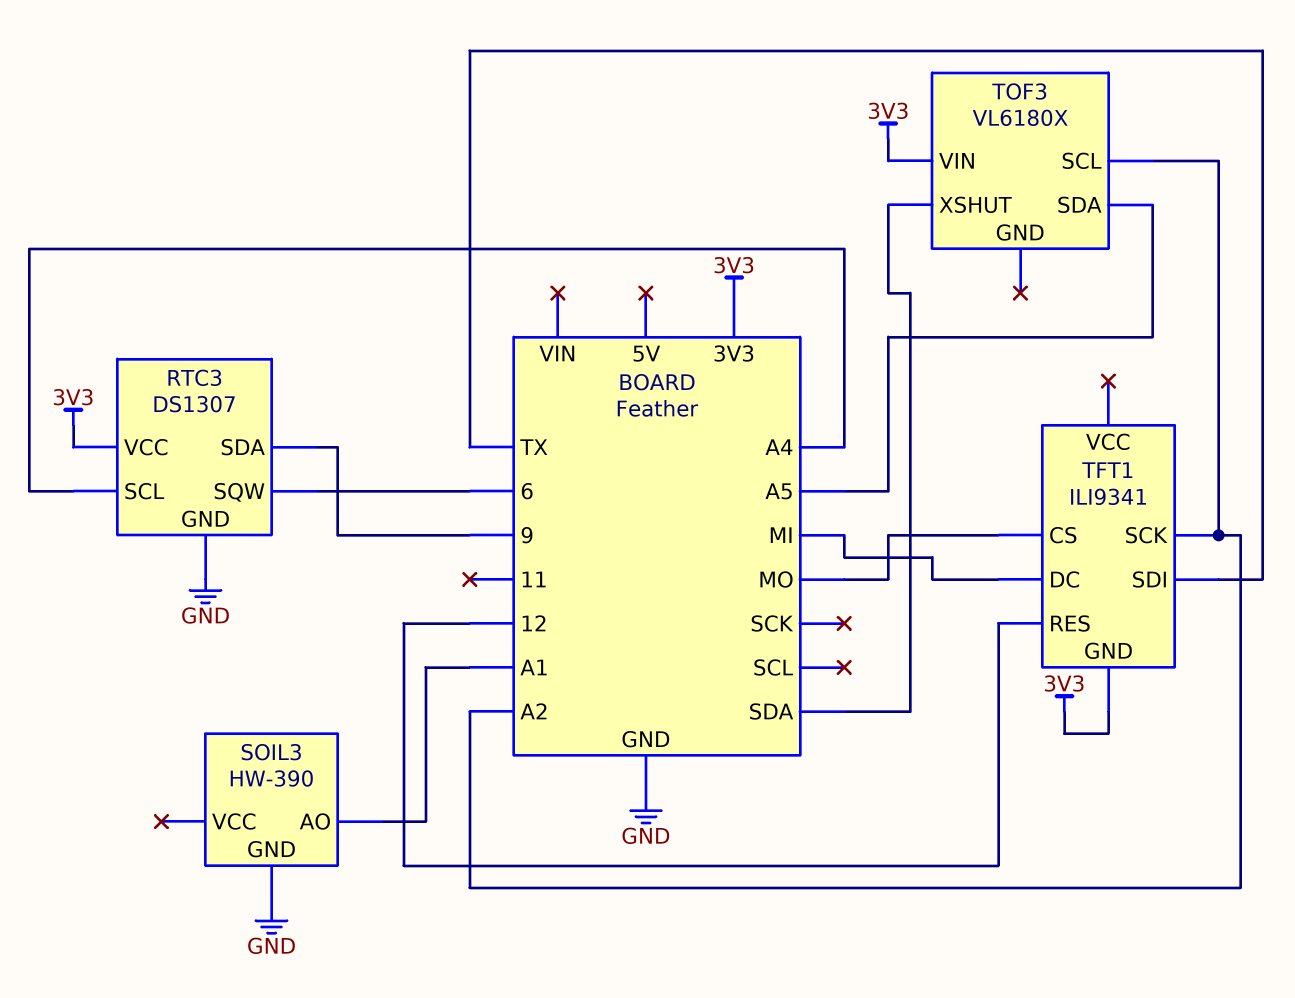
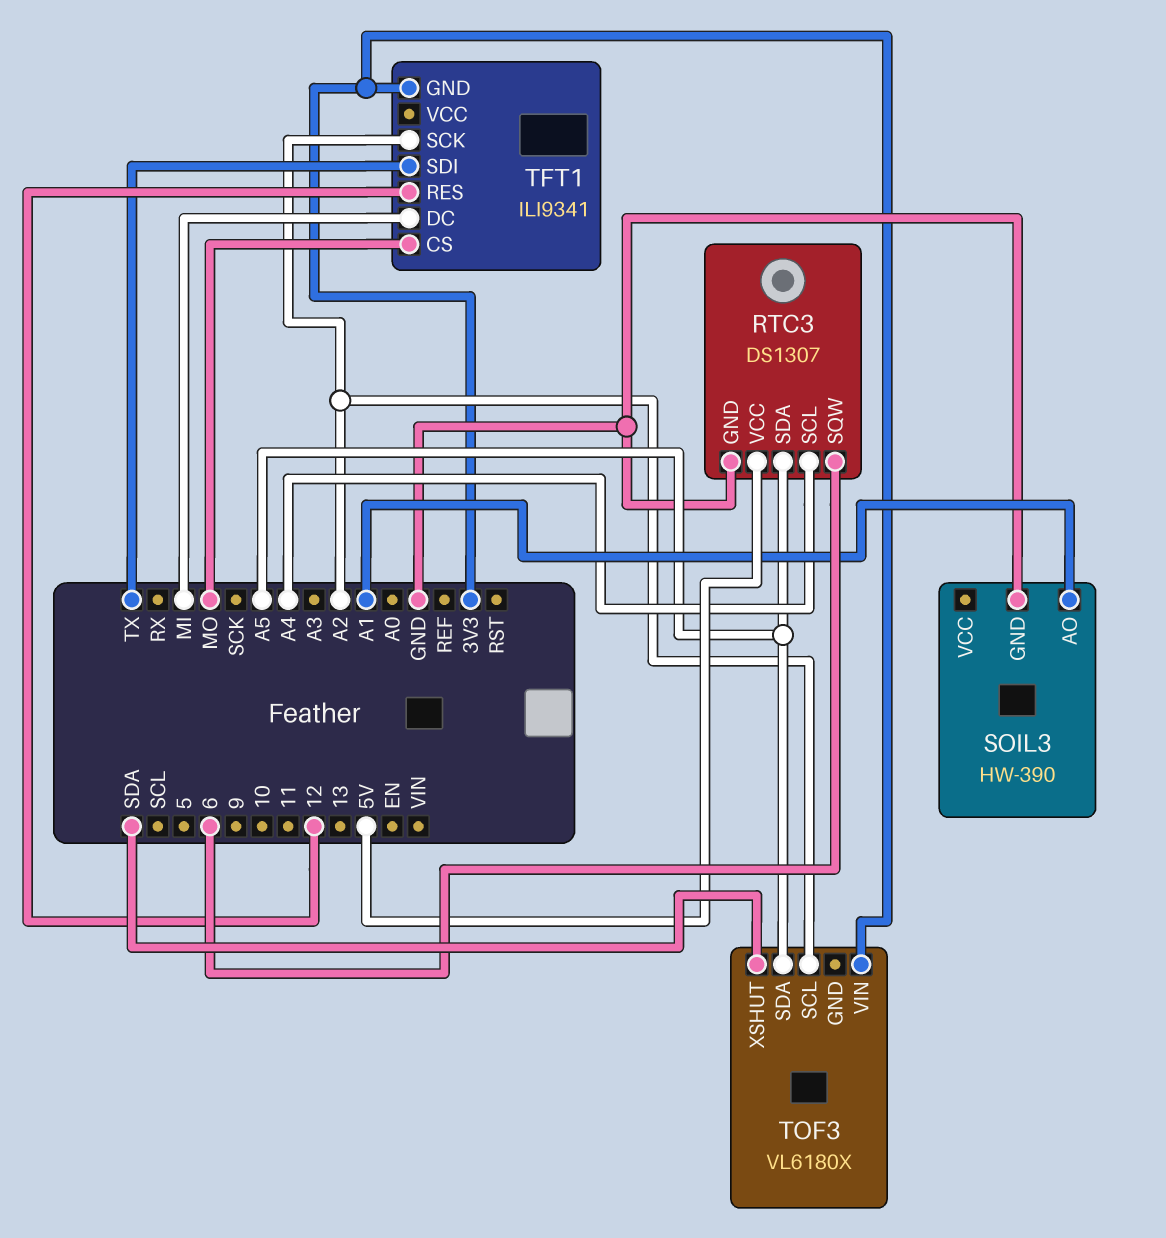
RTC3 pin SDA: 9 -> A5
RTC3 pin VCC: 3V3 -> 5V

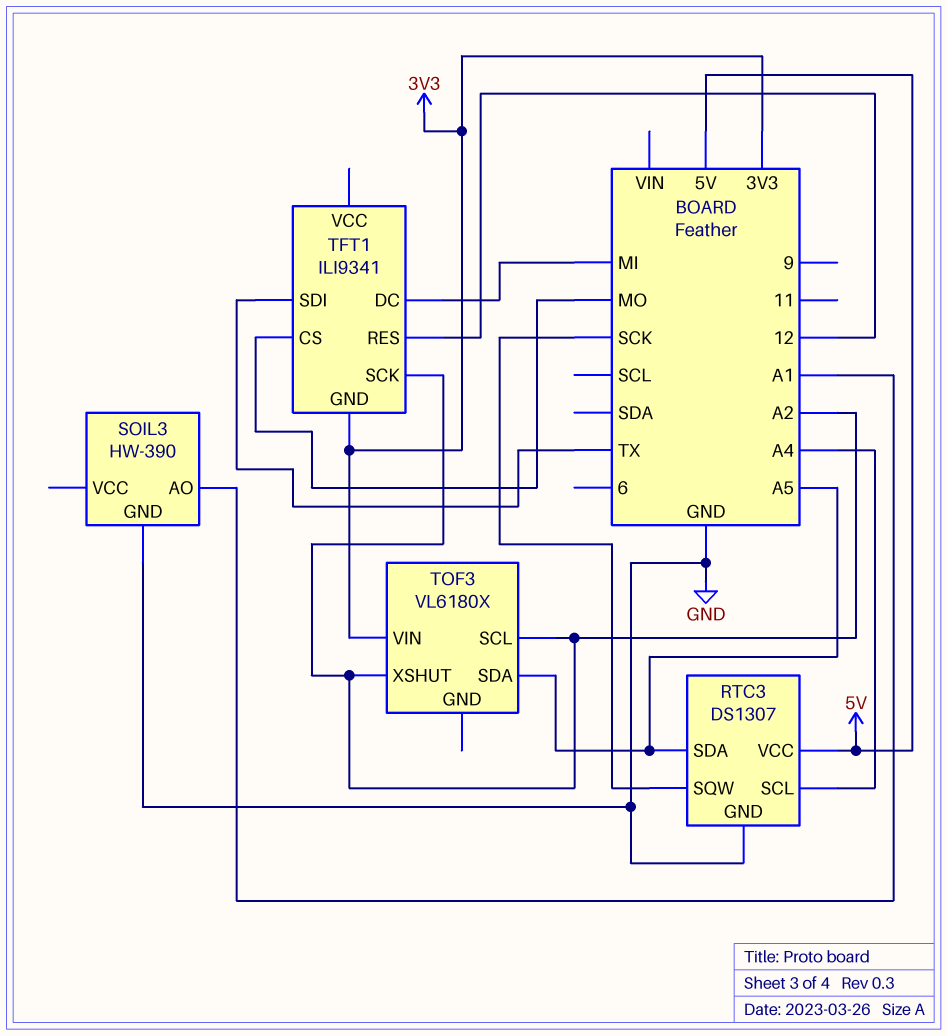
RTC3 pin SQW: 6 -> SCK
TOF3 pin XSHUT: SDA -> A2

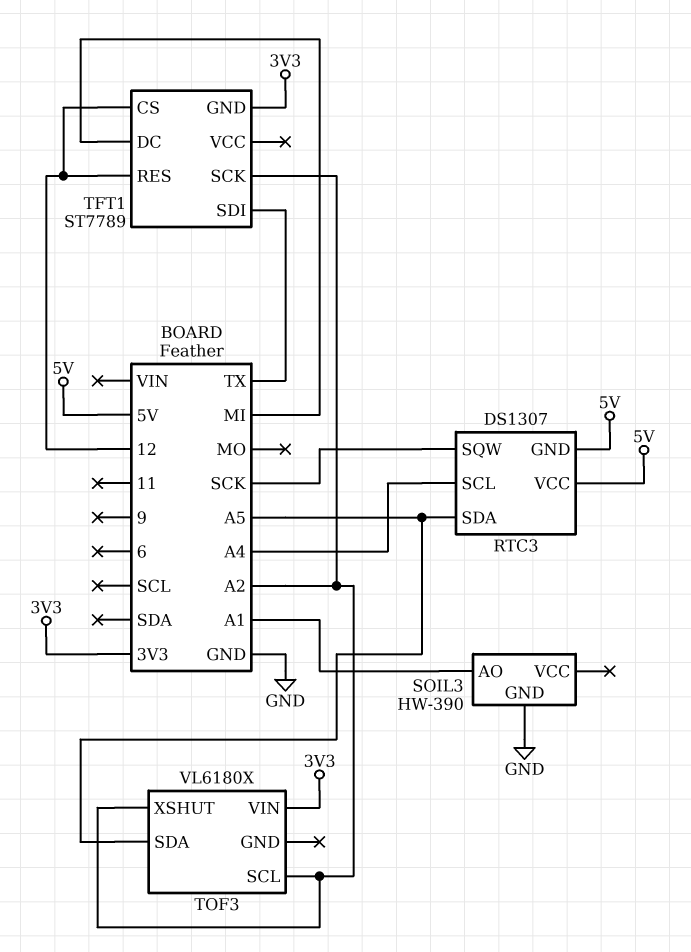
RTC3 pin GND: GND -> 5V
TFT1: ILI9341 -> ST7789
TFT1 pin CS: MO -> 12

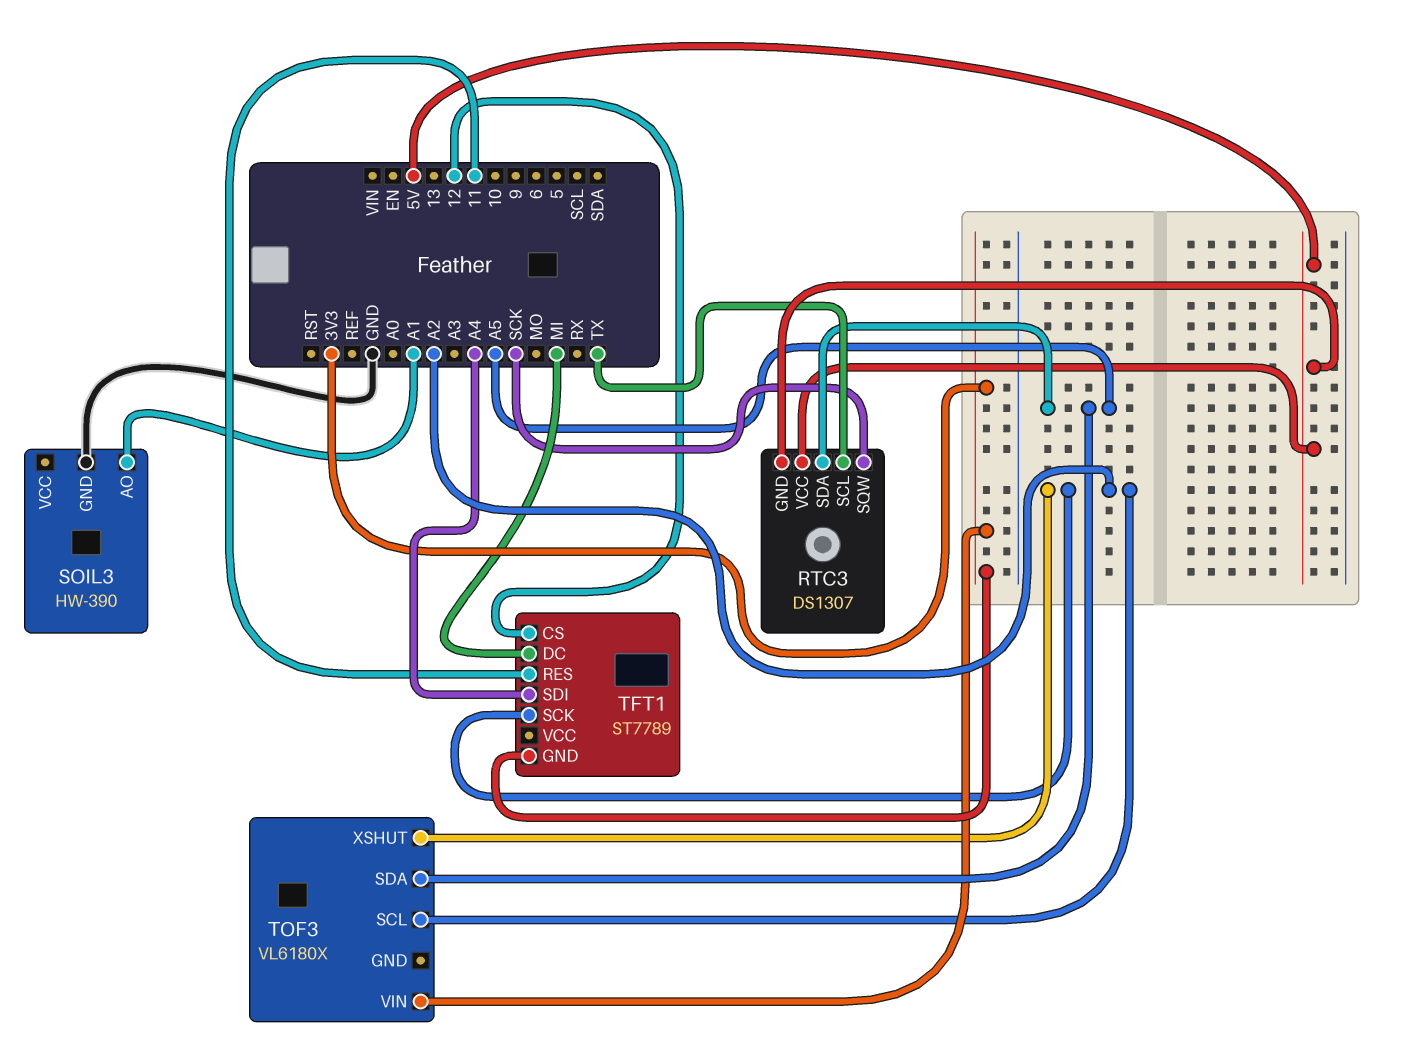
RTC3 pin SCL: A4 -> TX
TFT1 pin RES: 12 -> 11
TFT1 pin SDI: TX -> A4

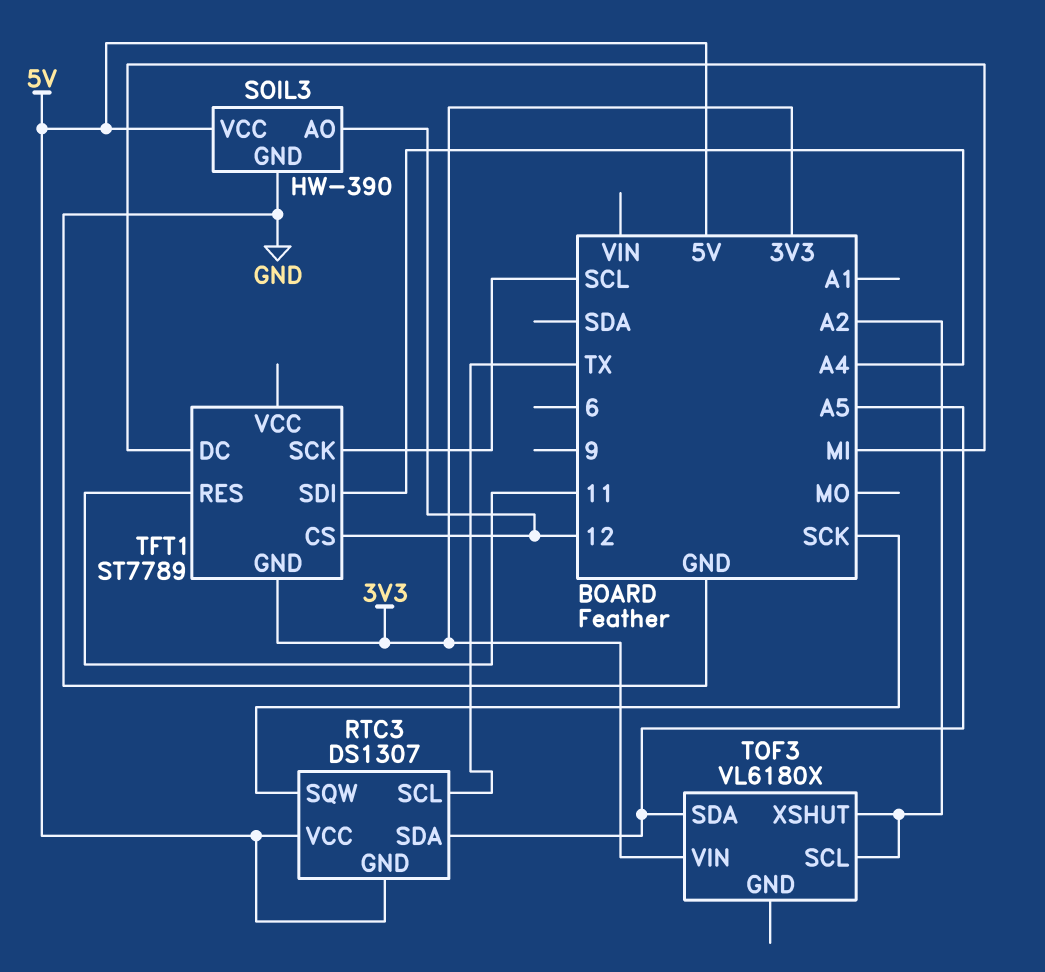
SOIL3 pin AO: A1 -> 12
SOIL3 pin VCC: none -> 5V
TFT1 pin SCK: A2 -> SCL

